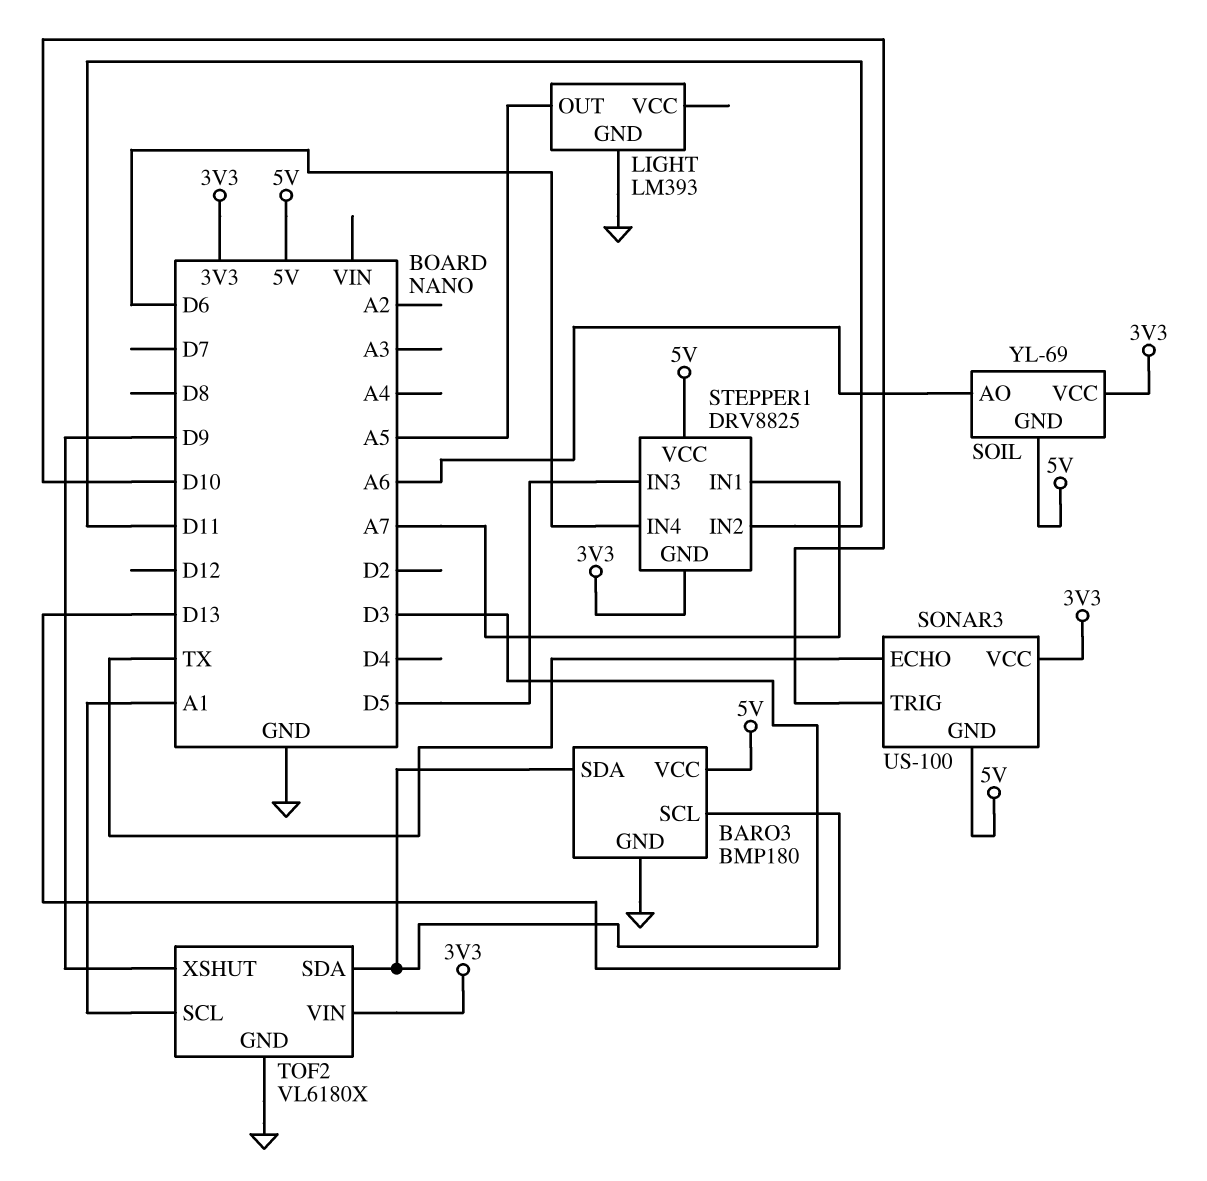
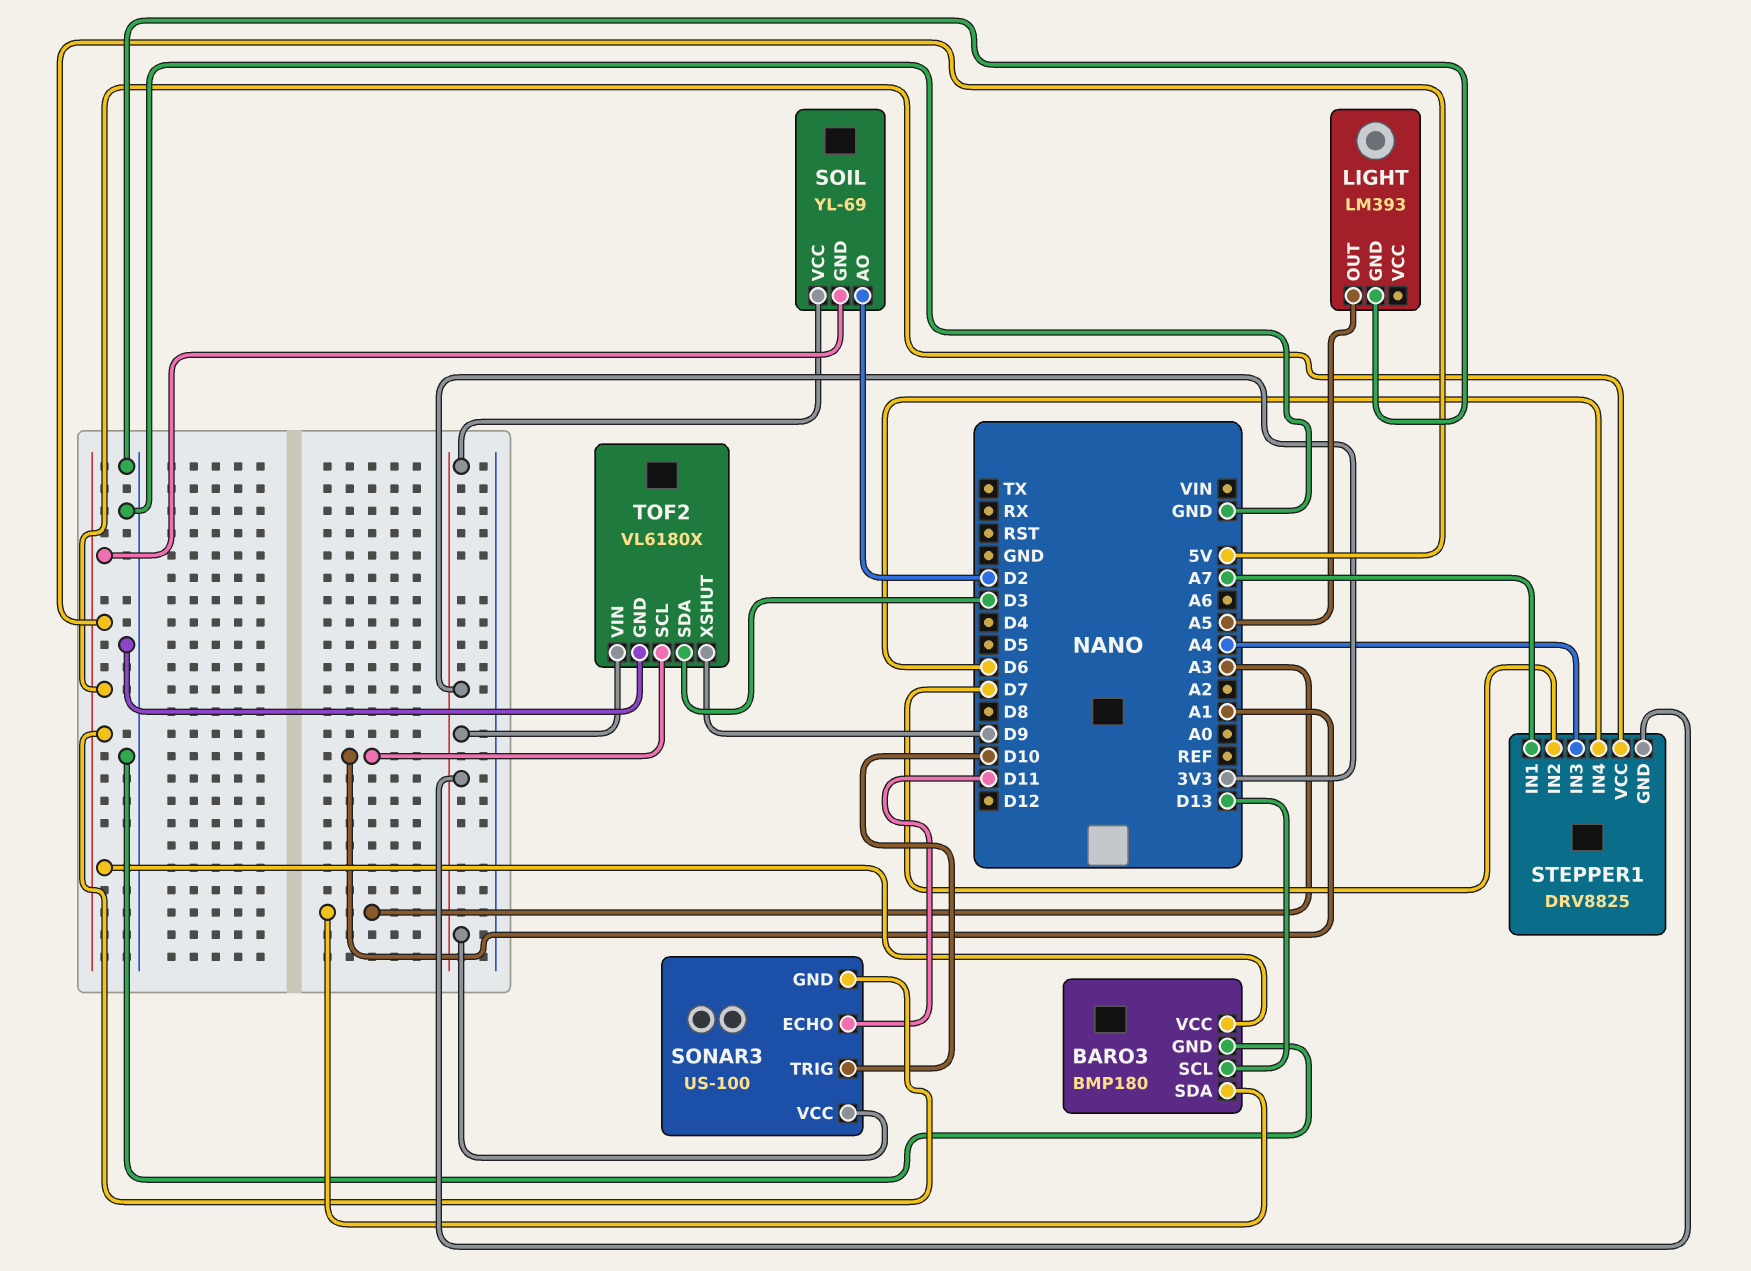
BARO3 pin SDA: D3 -> A3
SOIL pin AO: A6 -> D2
SONAR3 pin ECHO: TX -> D11
STEPPER1 pin IN2: D11 -> D7
STEPPER1 pin IN3: D5 -> A4

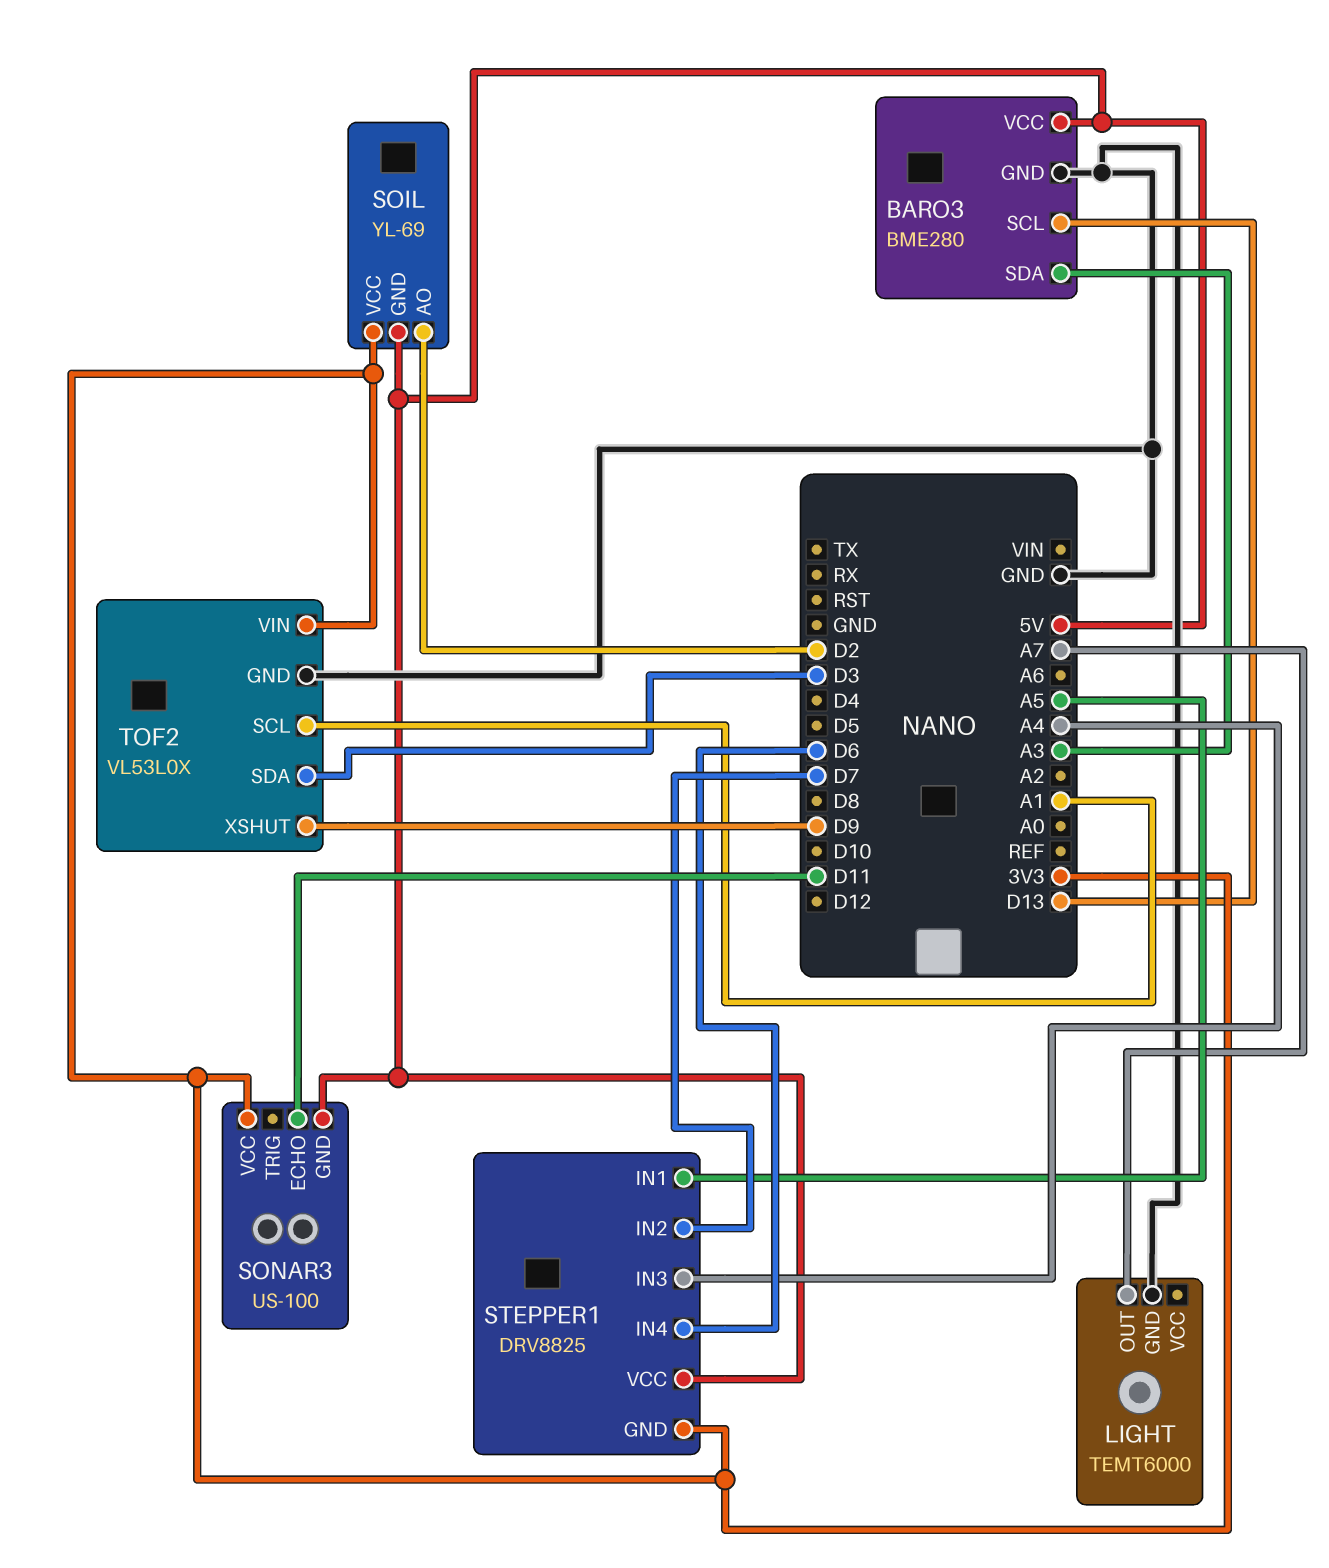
BARO3: BMP180 -> BME280
LIGHT: LM393 -> TEMT6000
LIGHT pin OUT: A5 -> A7
SONAR3 pin TRIG: D10 -> none
STEPPER1 pin IN1: A7 -> A5
TOF2: VL6180X -> VL53L0X

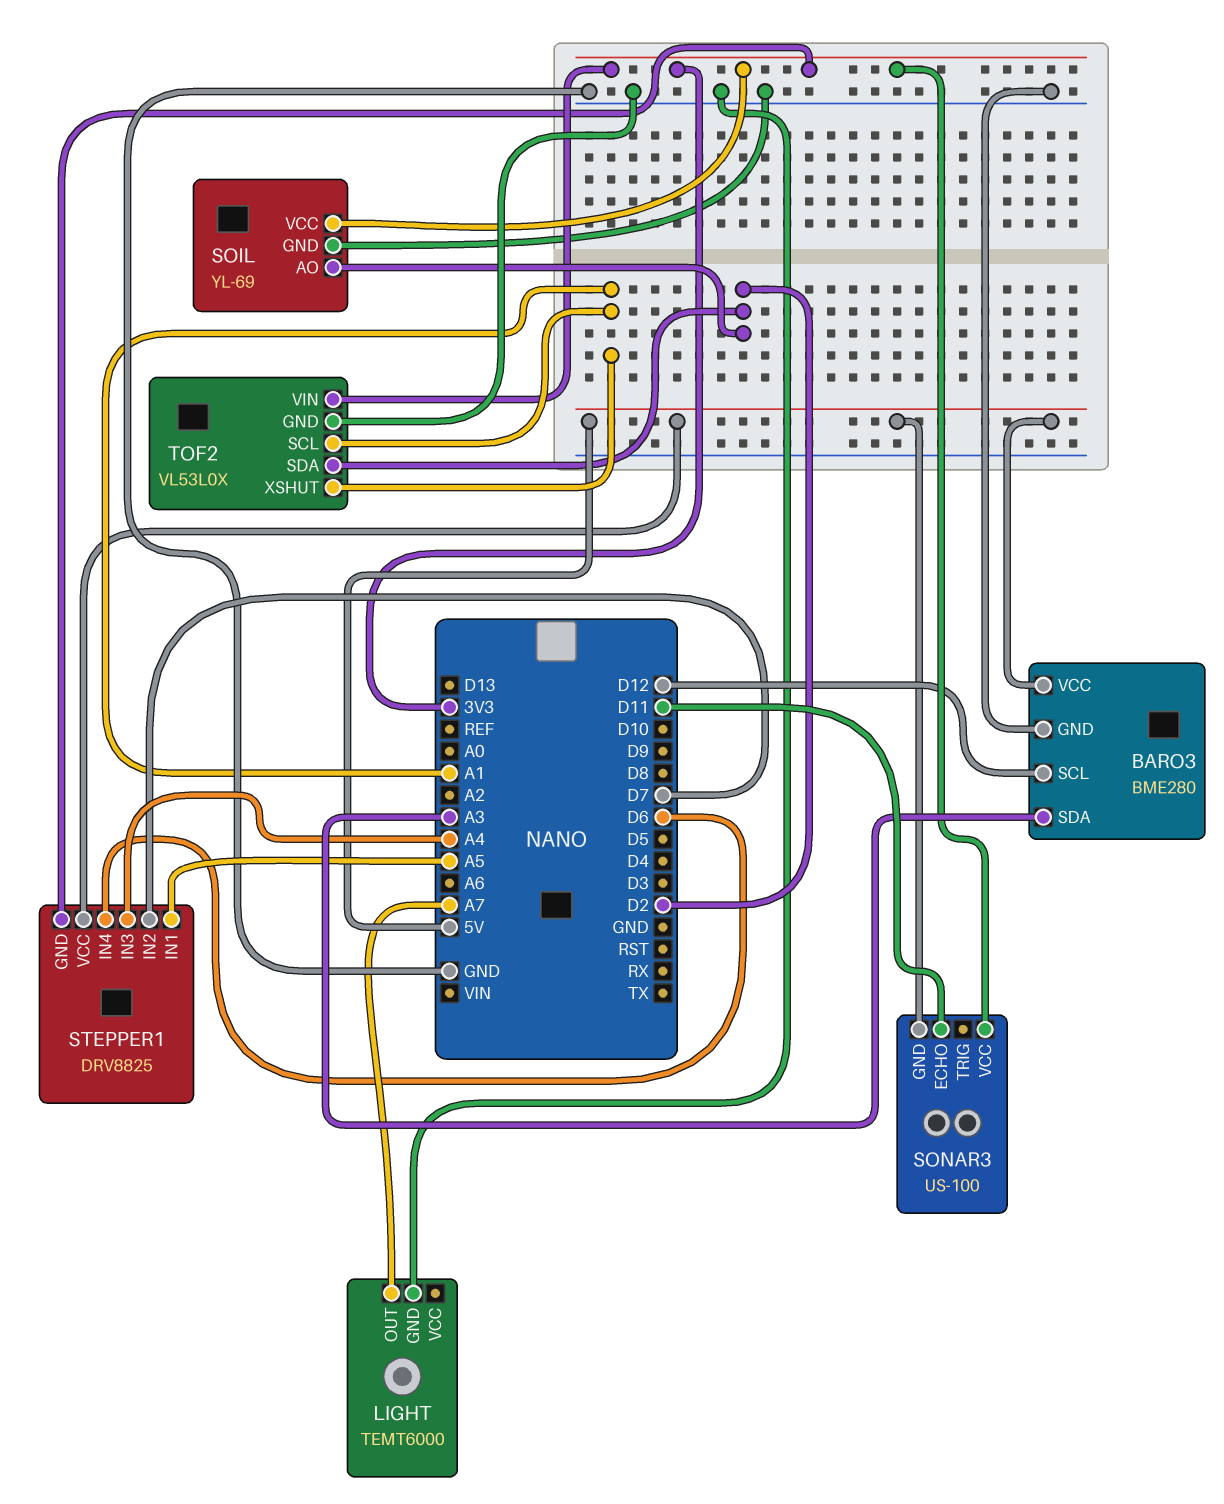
BARO3 pin SCL: D13 -> D12
SOIL pin GND: 5V -> GND
TOF2 pin SDA: D3 -> D2
TOF2 pin XSHUT: D9 -> A1

